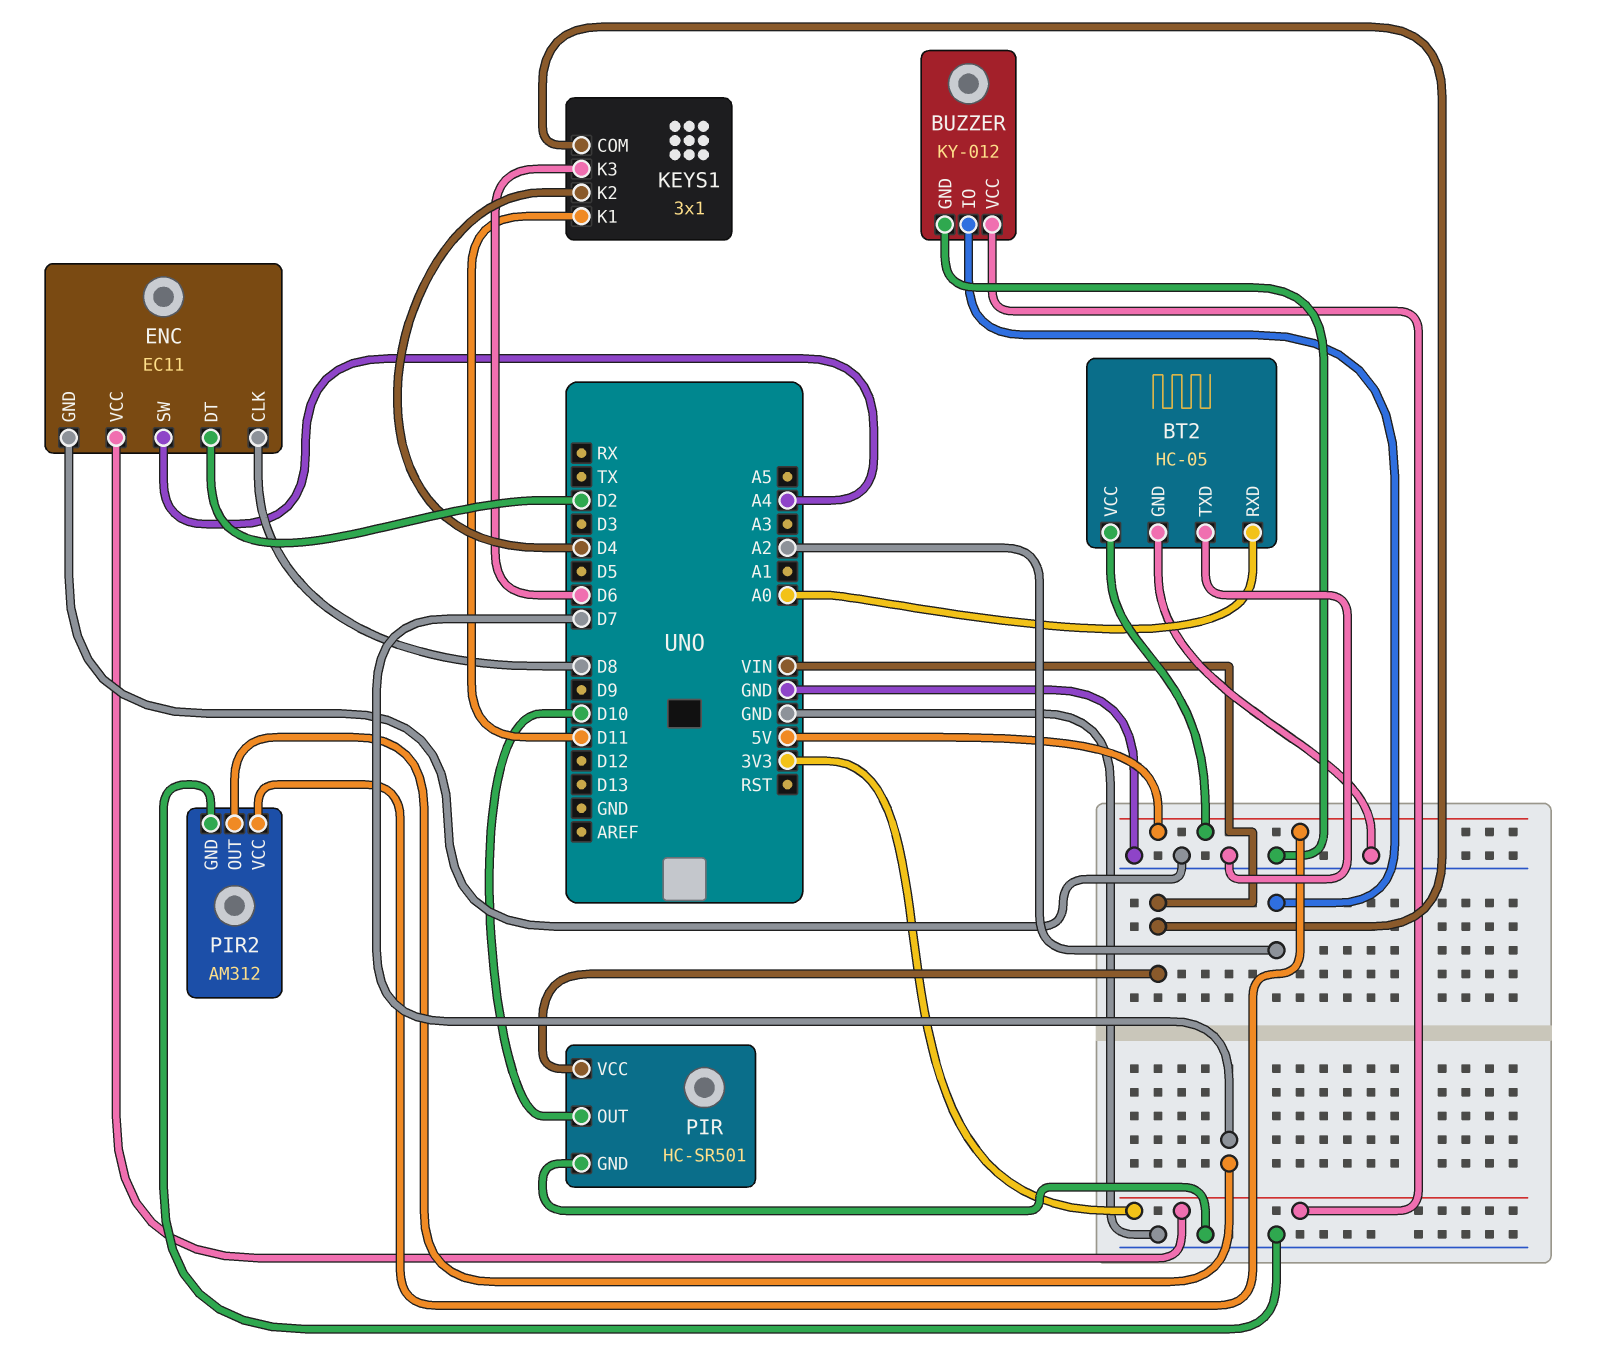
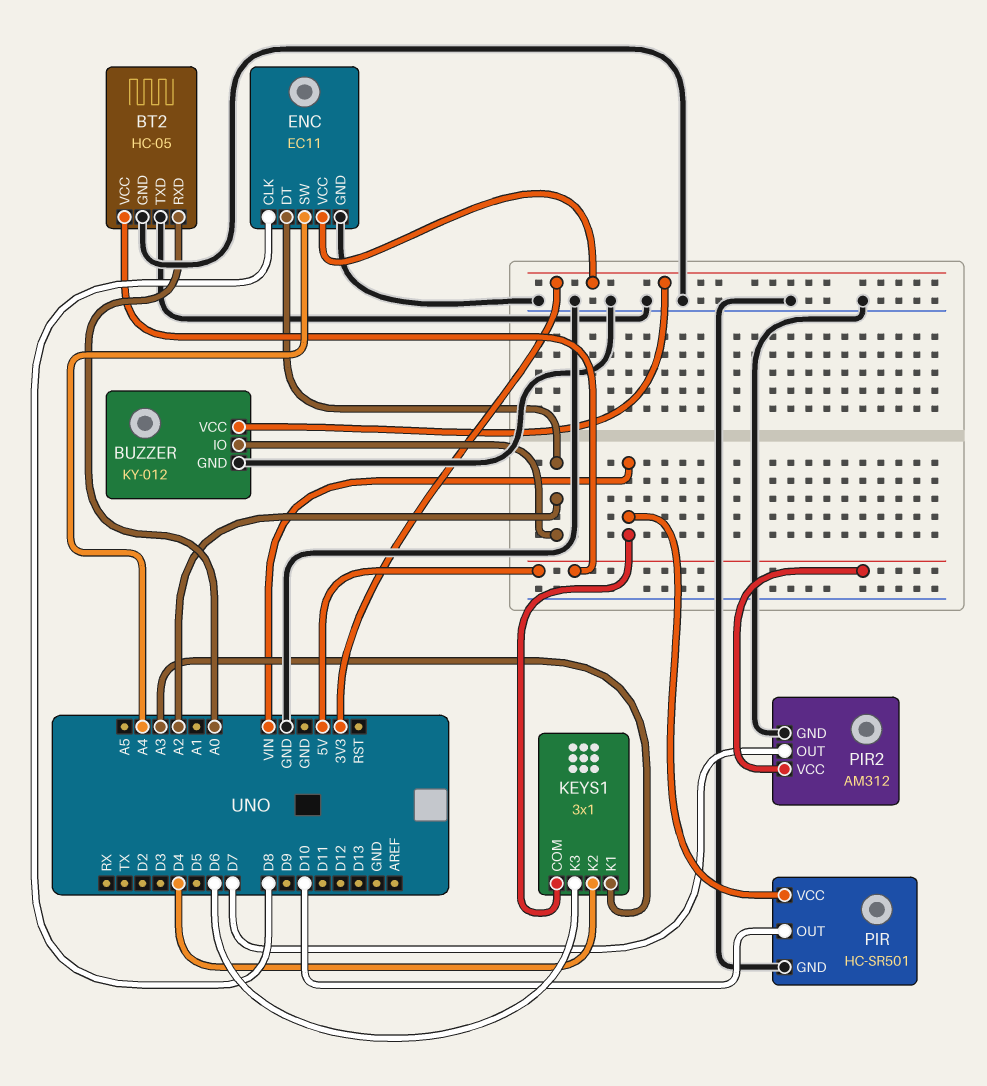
ENC pin DT: D2 -> A2
KEYS1 pin K1: D11 -> A3

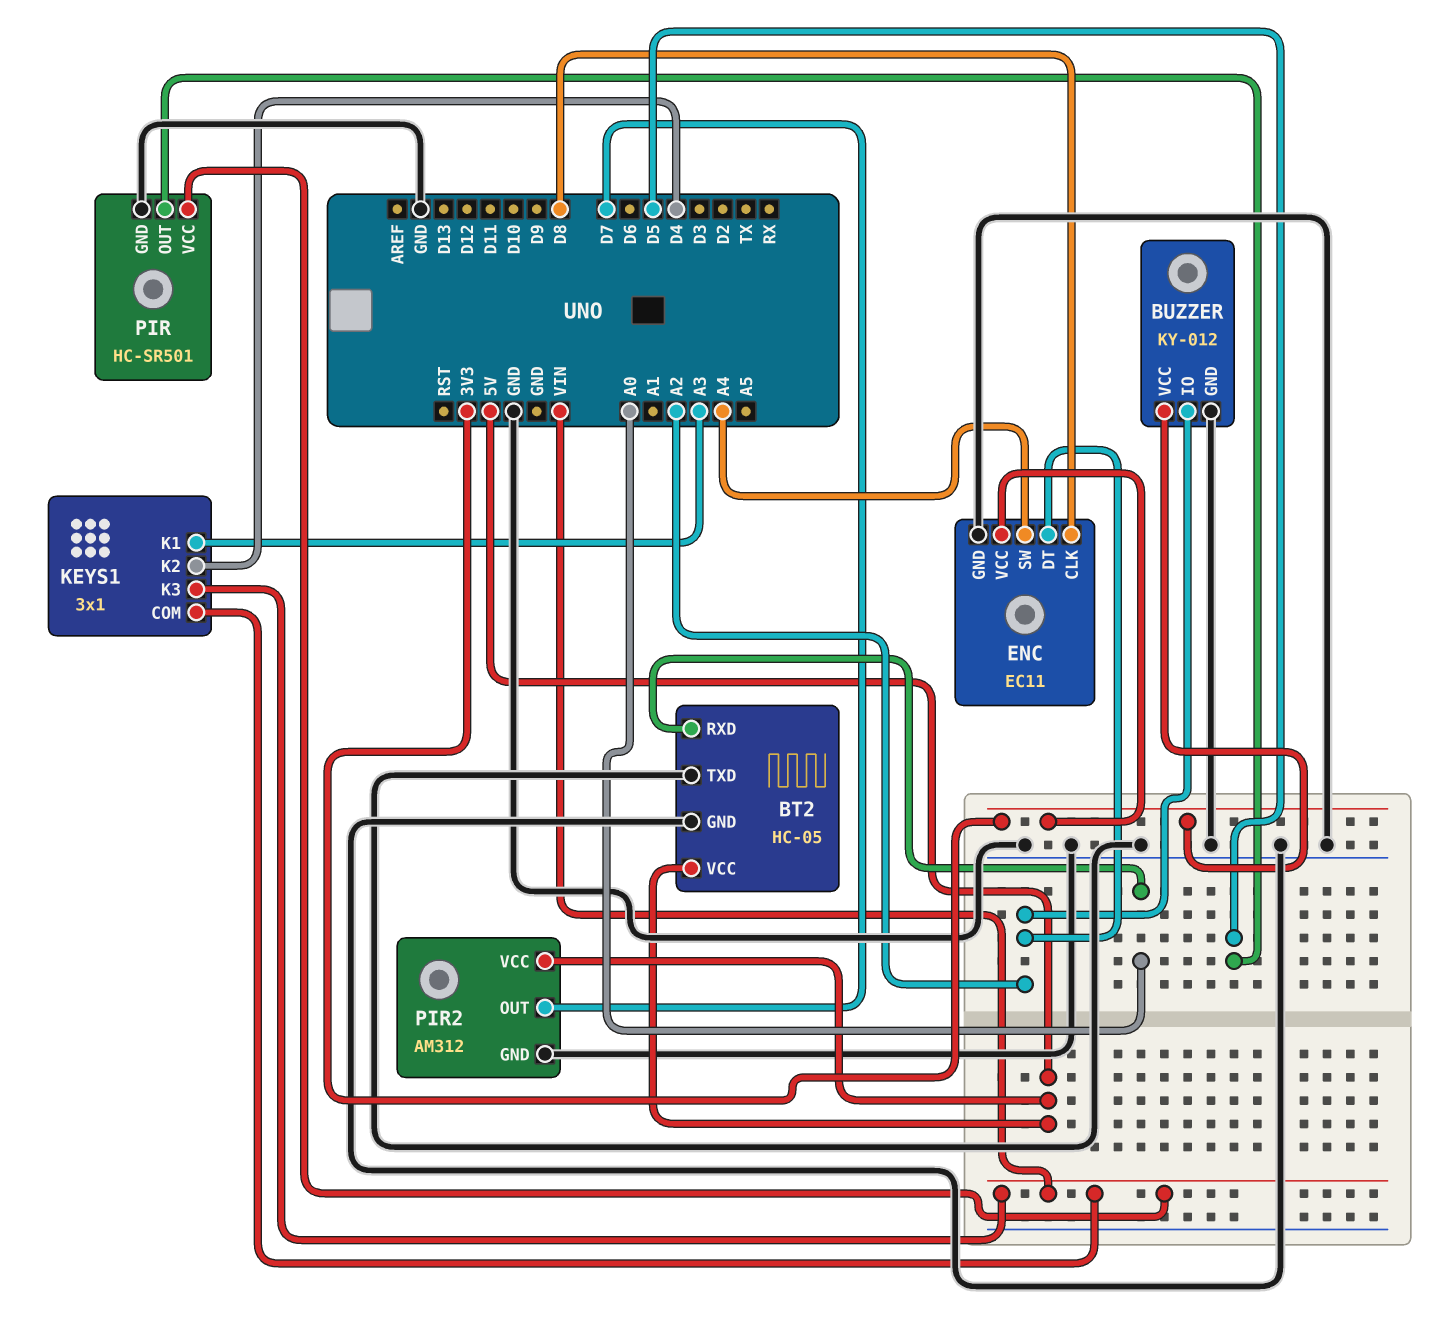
KEYS1 pin K3: D6 -> VIN
PIR pin OUT: D10 -> D5

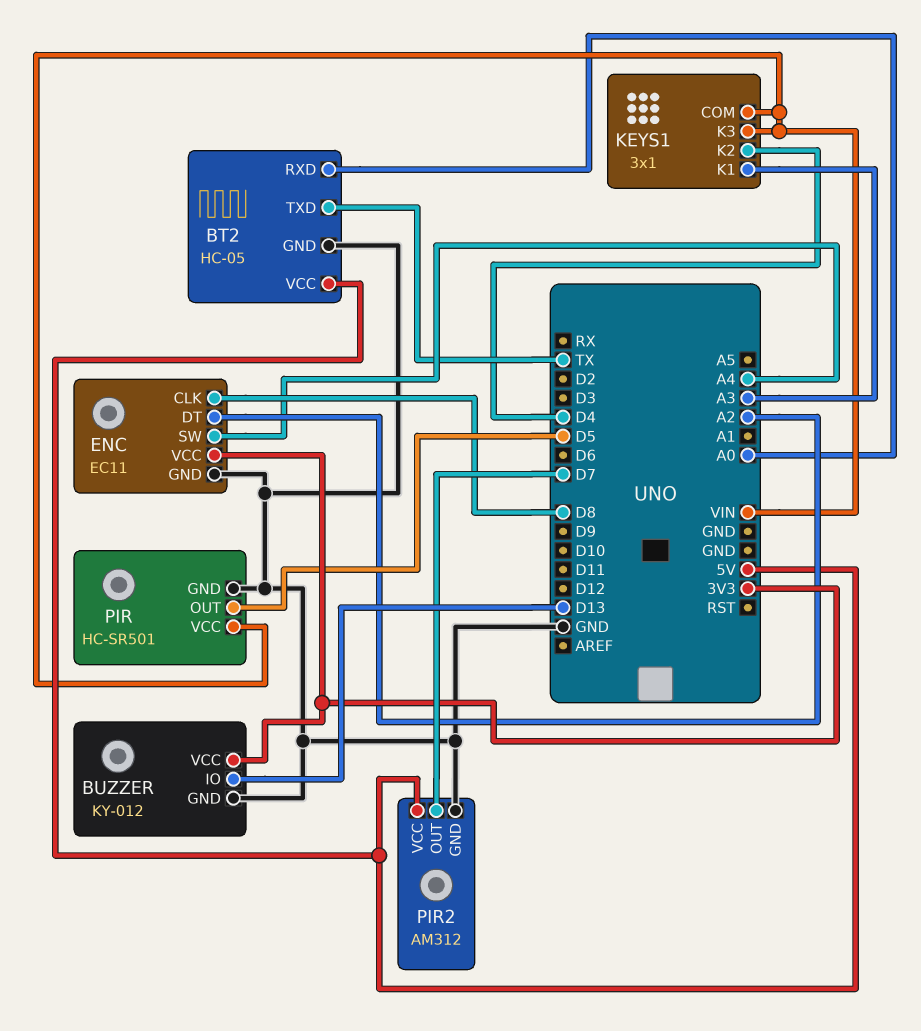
BT2 pin TXD: GND -> TX
BUZZER pin IO: A2 -> D13

